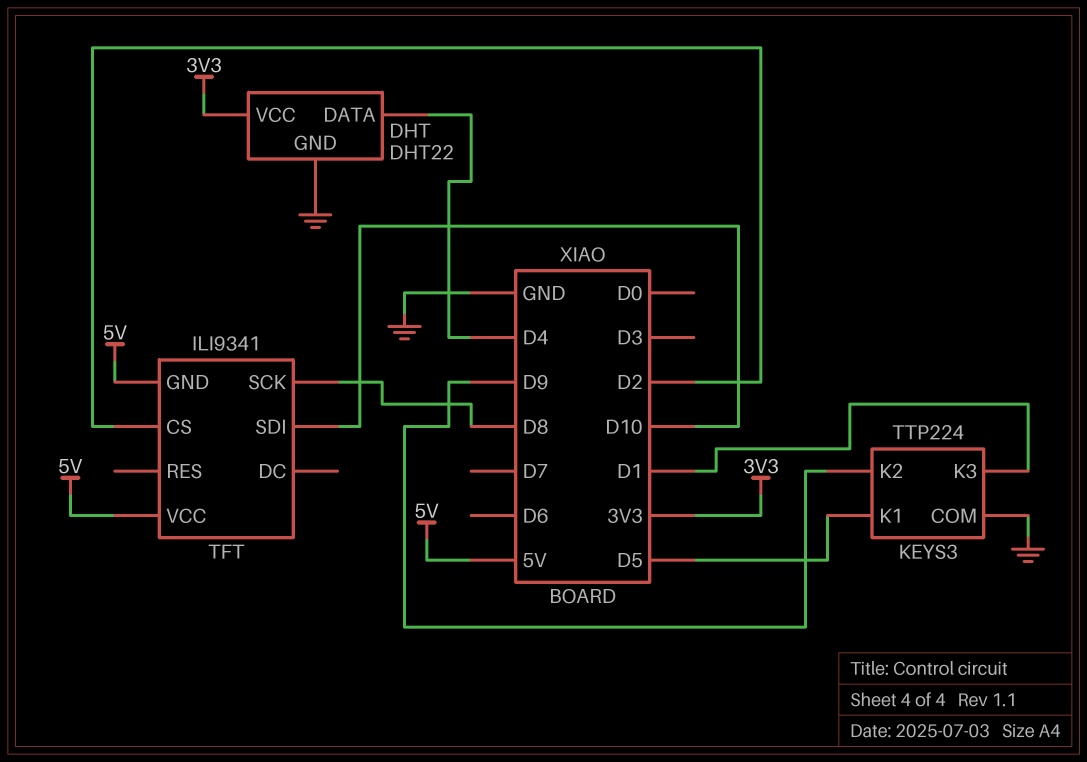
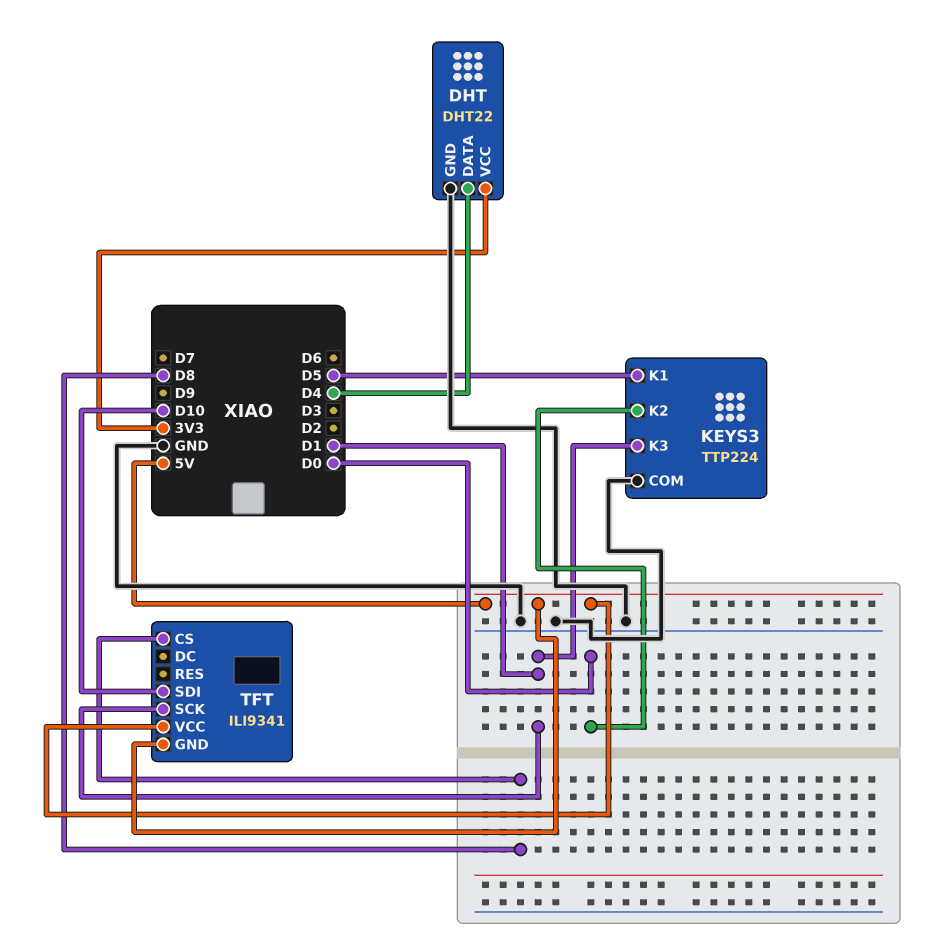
KEYS3 pin K2: D9 -> D0
TFT pin CS: D2 -> D8
TFT pin SCK: D8 -> D1

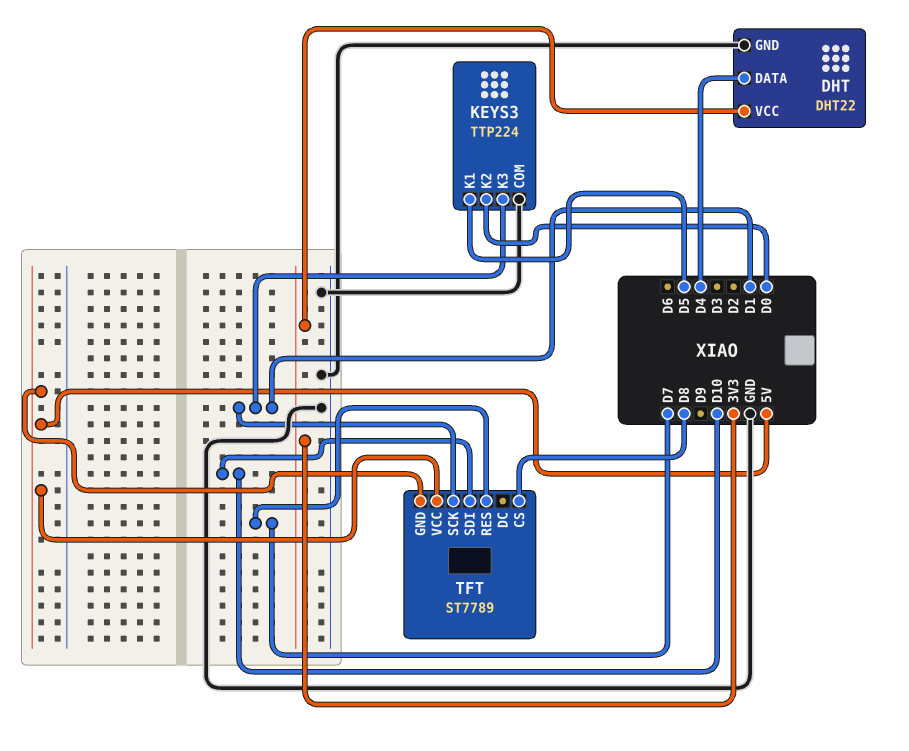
TFT: ILI9341 -> ST7789
TFT pin RES: none -> D7

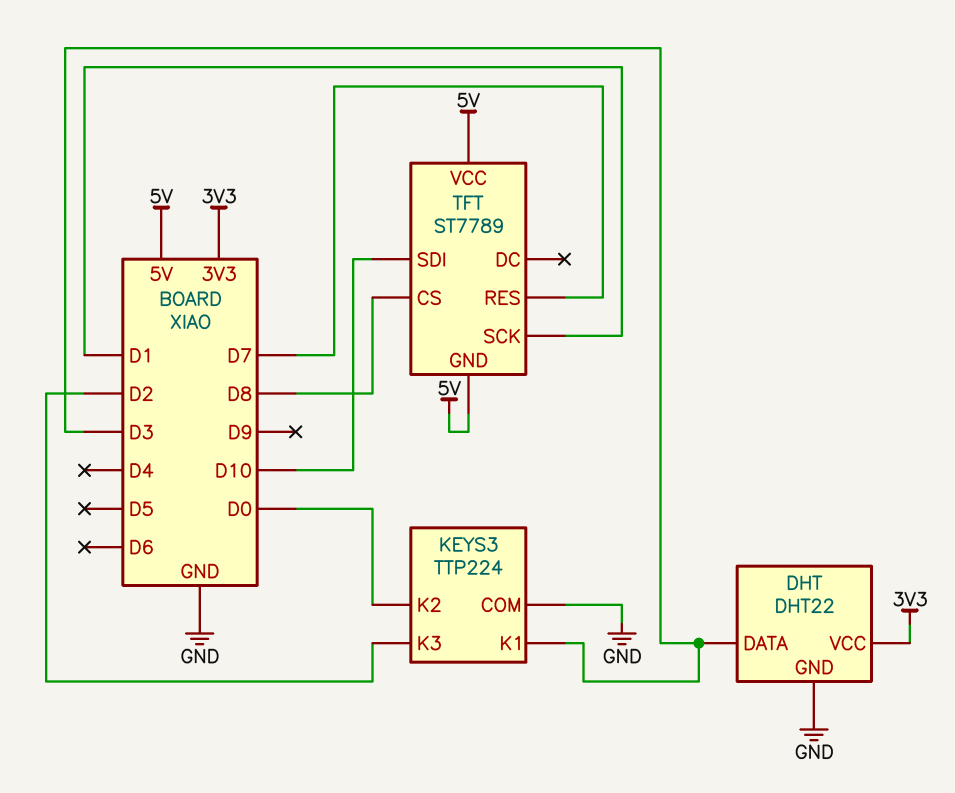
DHT pin DATA: D4 -> D3
KEYS3 pin K1: D5 -> D3
KEYS3 pin K3: D1 -> D2

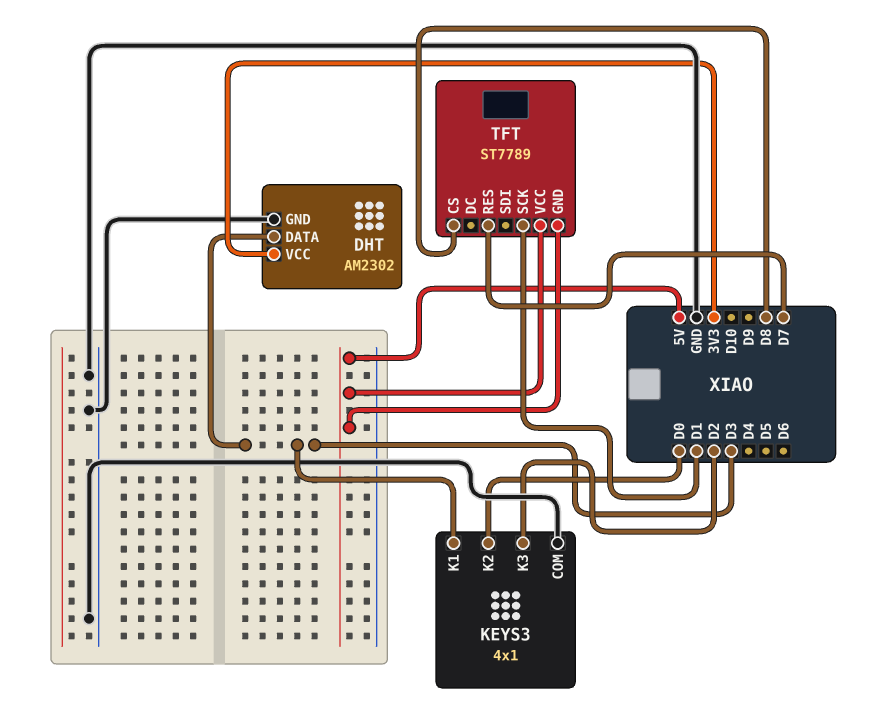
DHT: DHT22 -> AM2302
KEYS3: TTP224 -> 4x1
TFT pin SDI: D10 -> none

